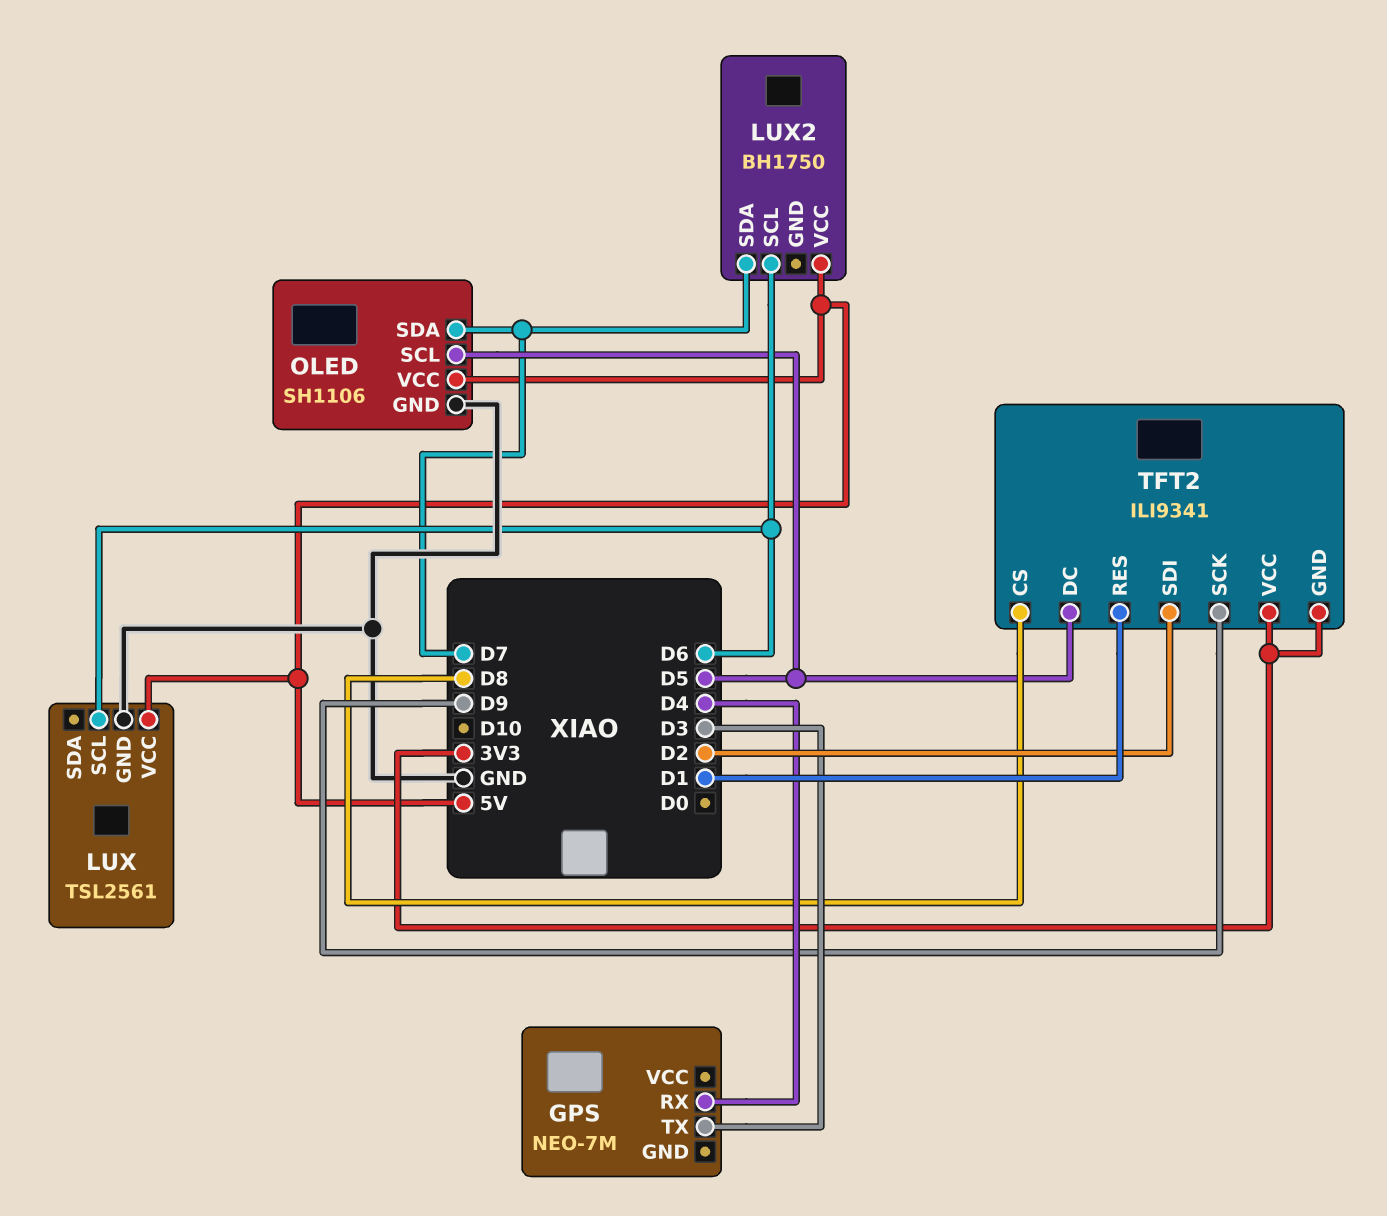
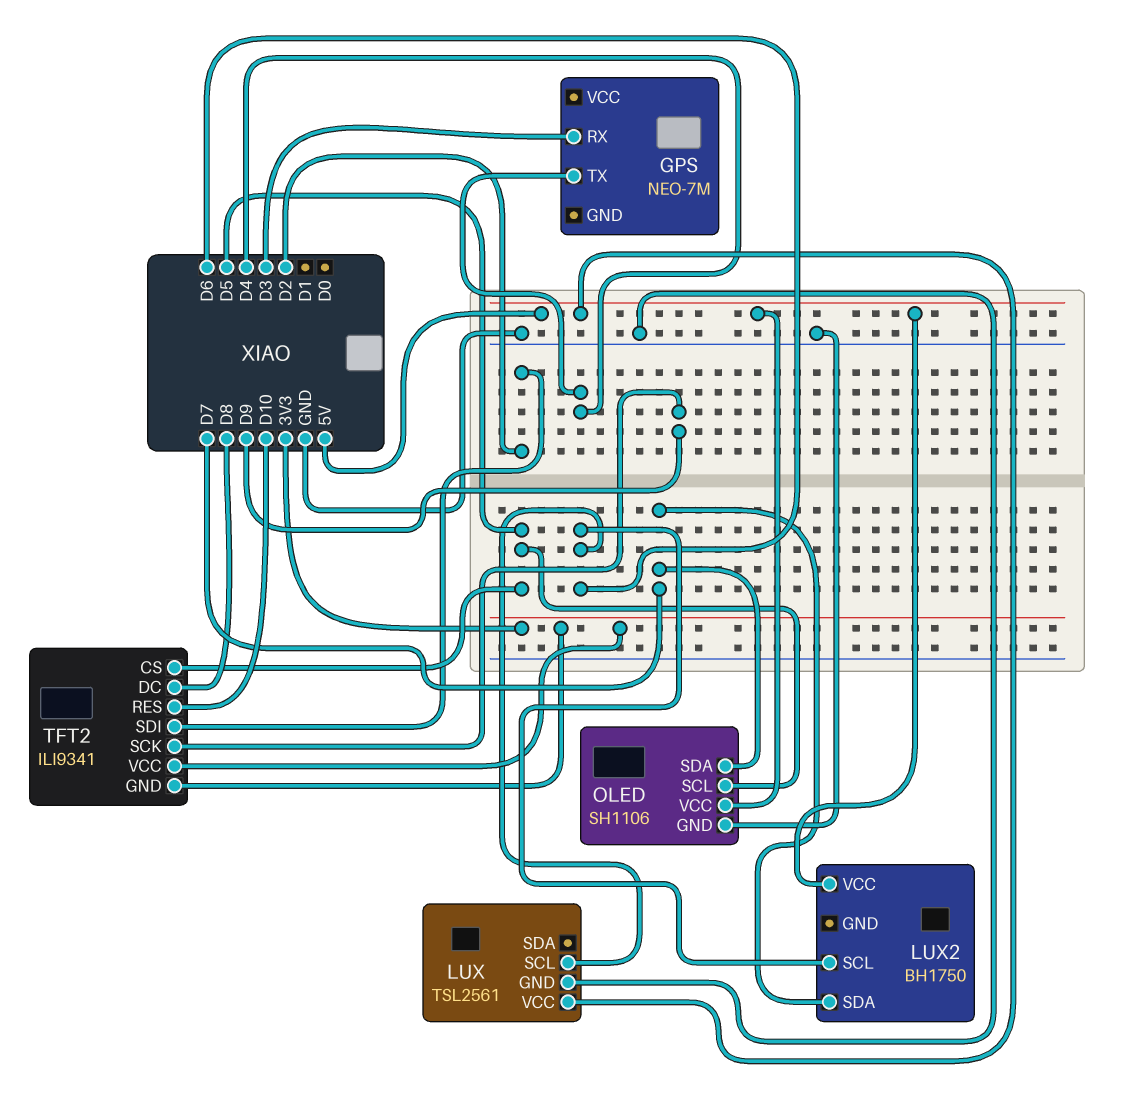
GPS pin RX: D4 -> D3
GPS pin TX: D3 -> D4
TFT2 pin CS: D8 -> D5
TFT2 pin DC: D5 -> D8
TFT2 pin RES: D1 -> D10

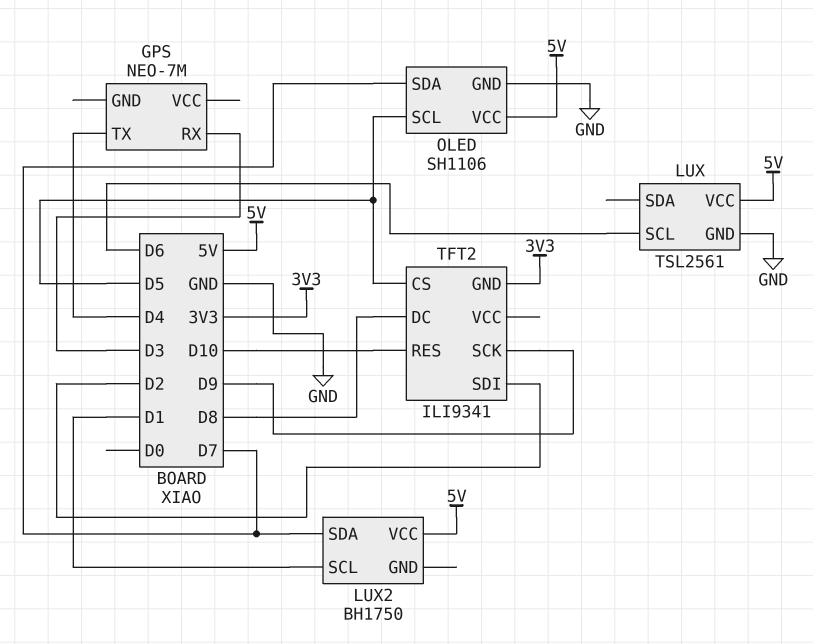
LUX2 pin SCL: D6 -> D1
TFT2 pin VCC: 3V3 -> none

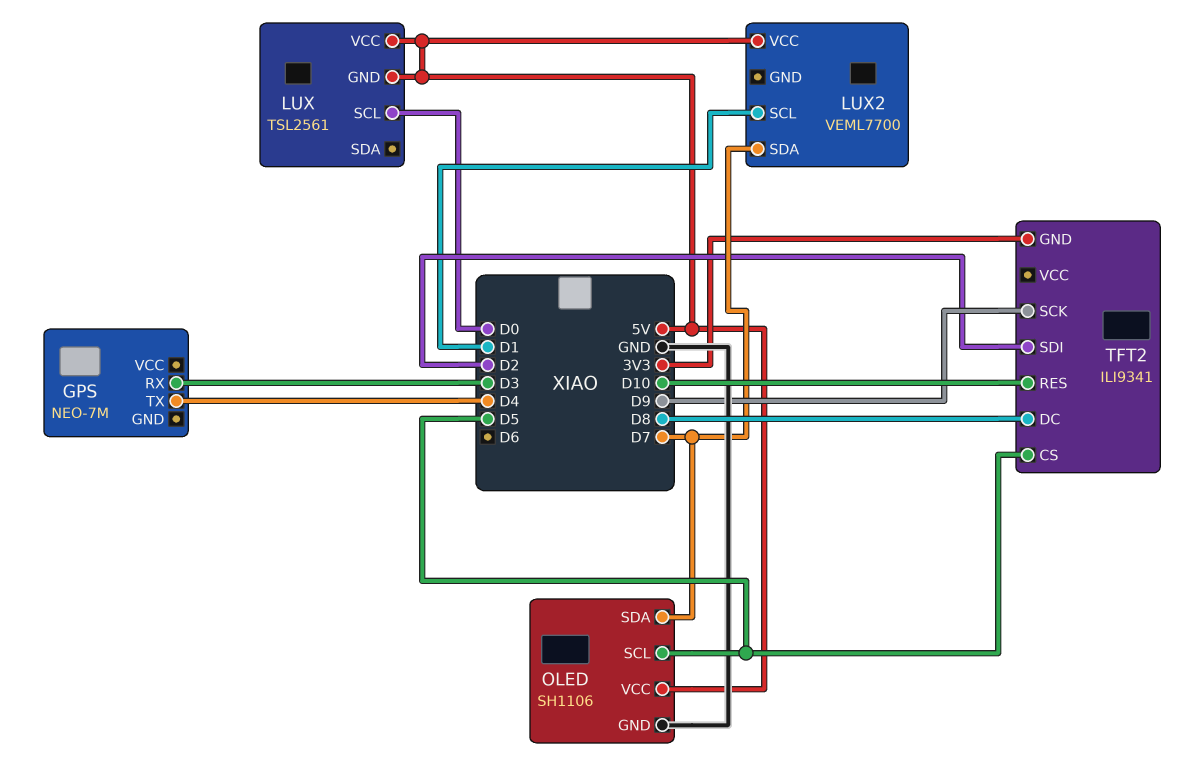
LUX pin GND: GND -> 5V
LUX pin SCL: D6 -> D0
LUX2: BH1750 -> VEML7700

